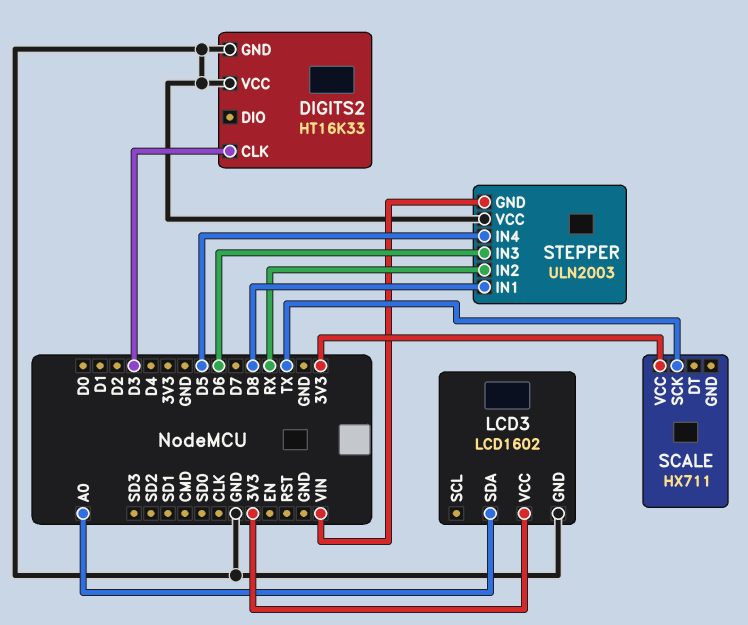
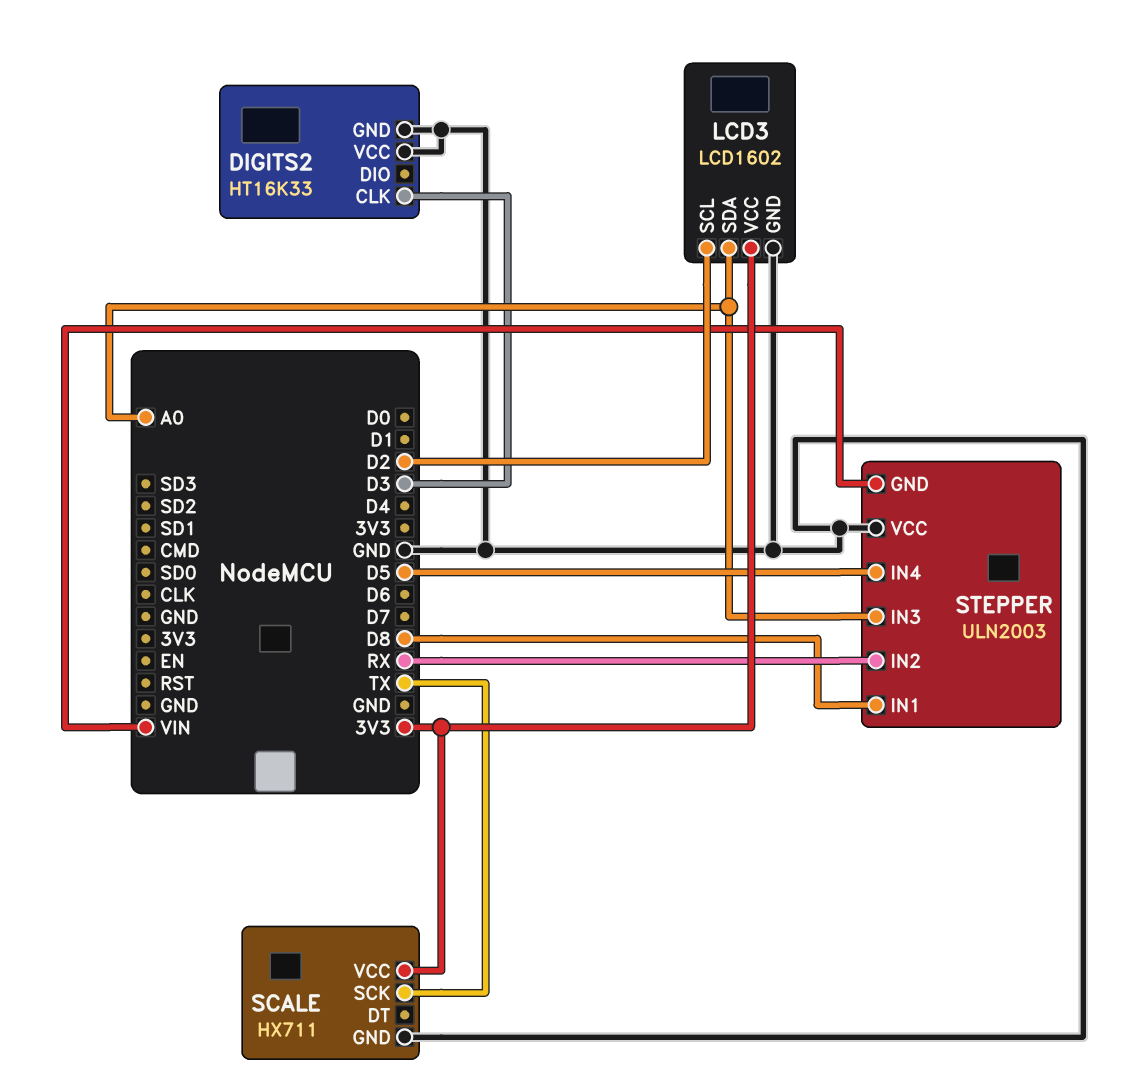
LCD3 pin SCL: none -> D2
SCALE pin GND: none -> GND
STEPPER pin IN3: D6 -> A0

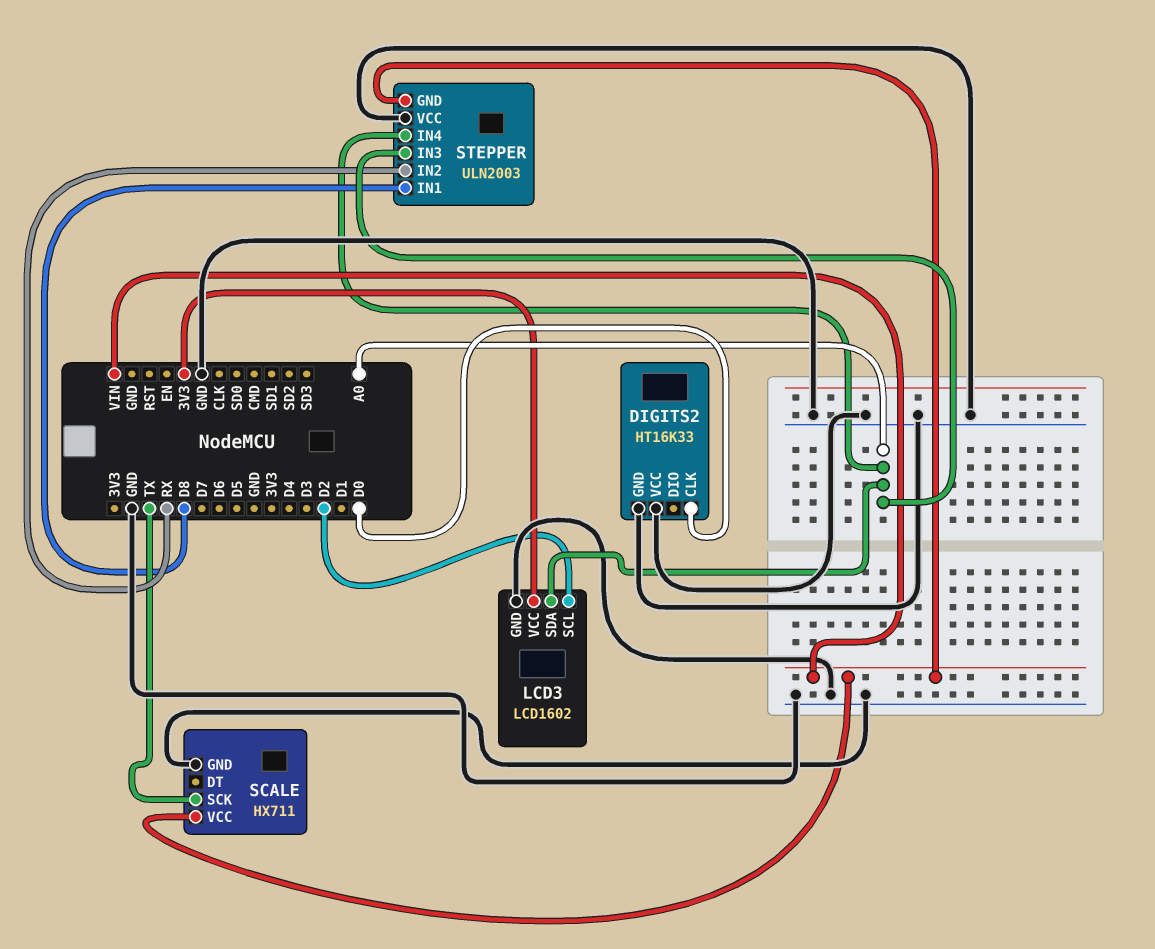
DIGITS2 pin CLK: D3 -> D0
SCALE pin VCC: 3V3 -> VIN
STEPPER pin IN4: D5 -> A0

